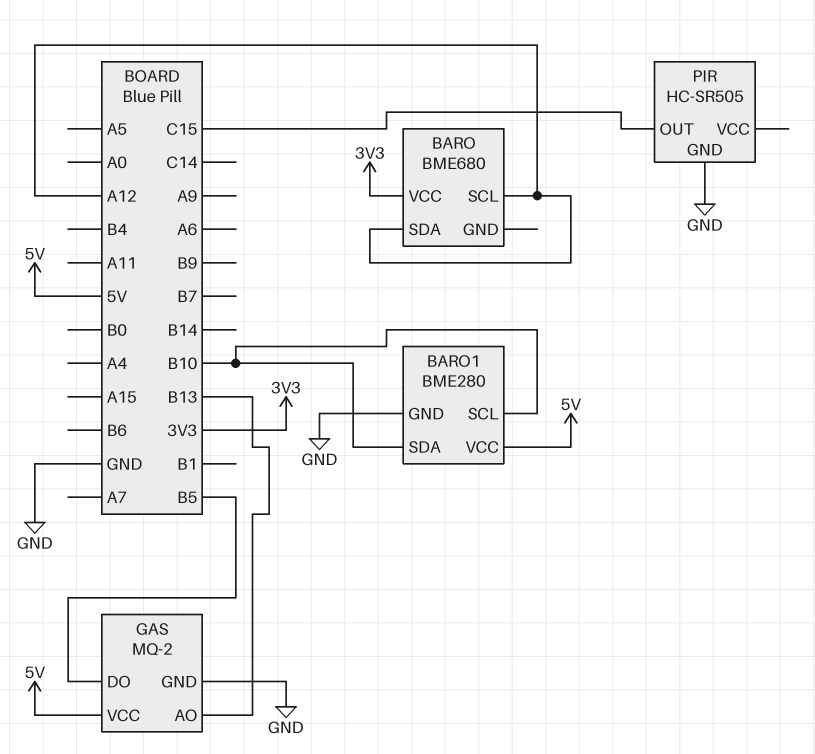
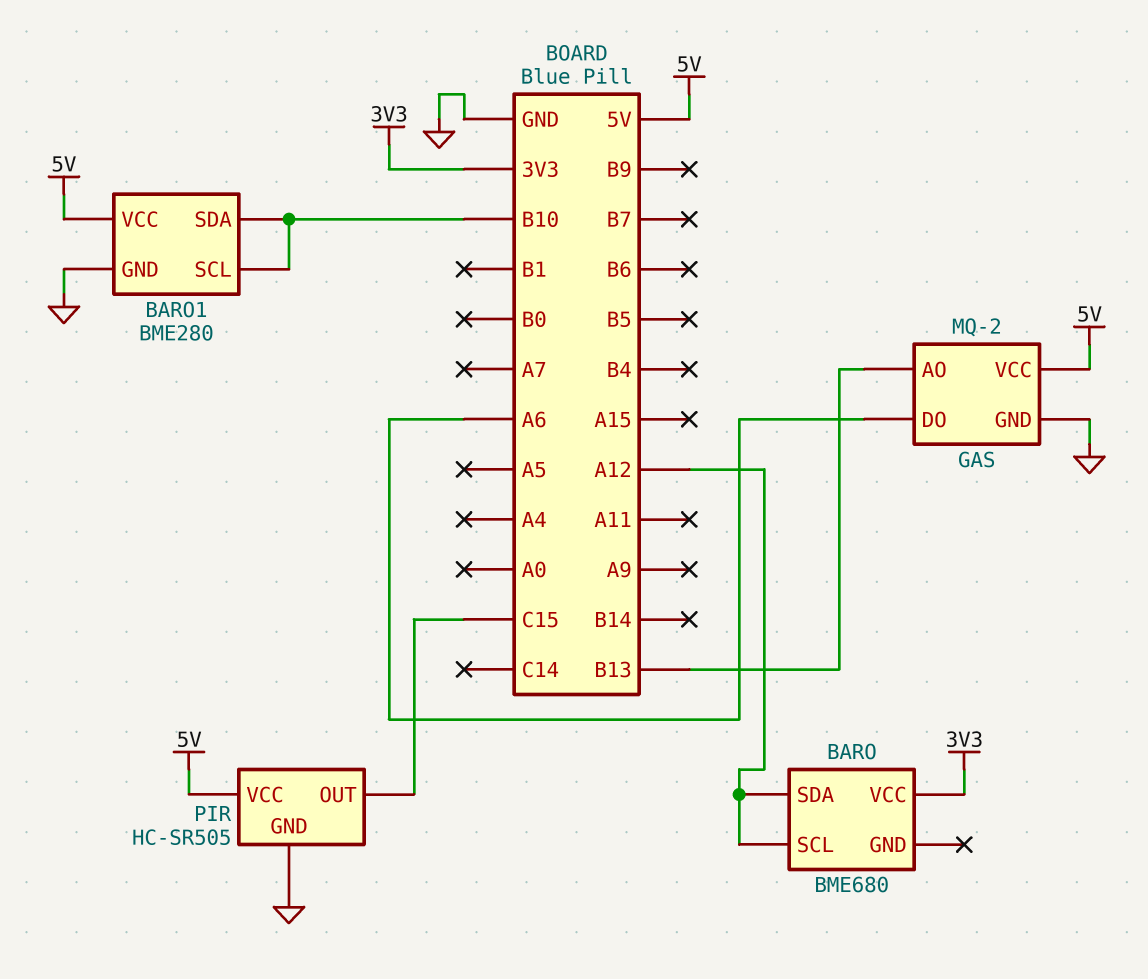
GAS pin DO: B5 -> A6
PIR pin VCC: none -> 5V

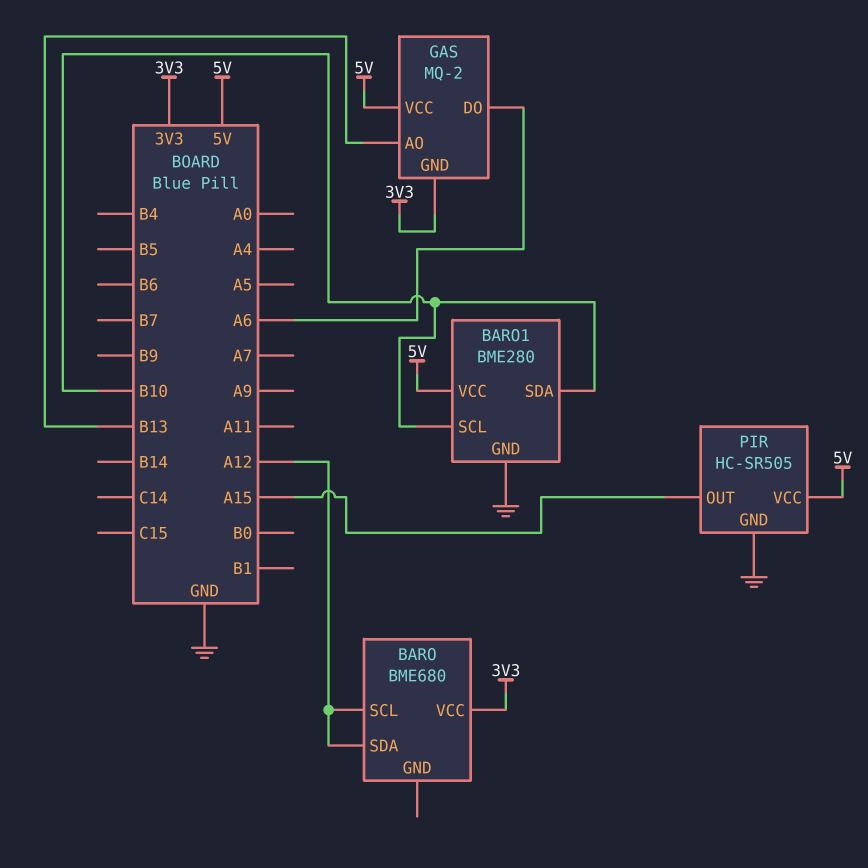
GAS pin GND: GND -> 3V3
PIR pin OUT: C15 -> A15

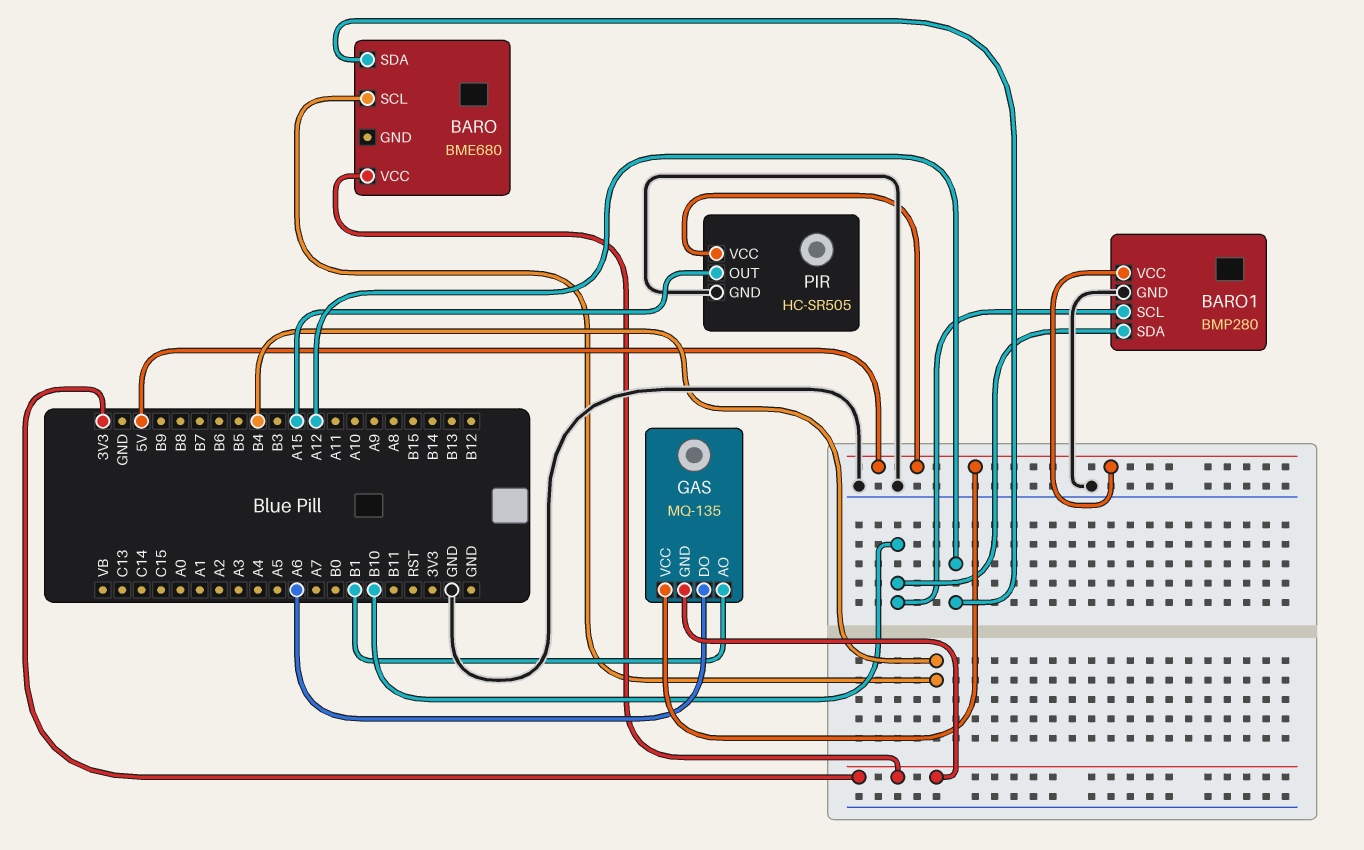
BARO pin SCL: A12 -> B4
BARO1: BME280 -> BMP280
GAS: MQ-2 -> MQ-135
GAS pin AO: B13 -> B1

